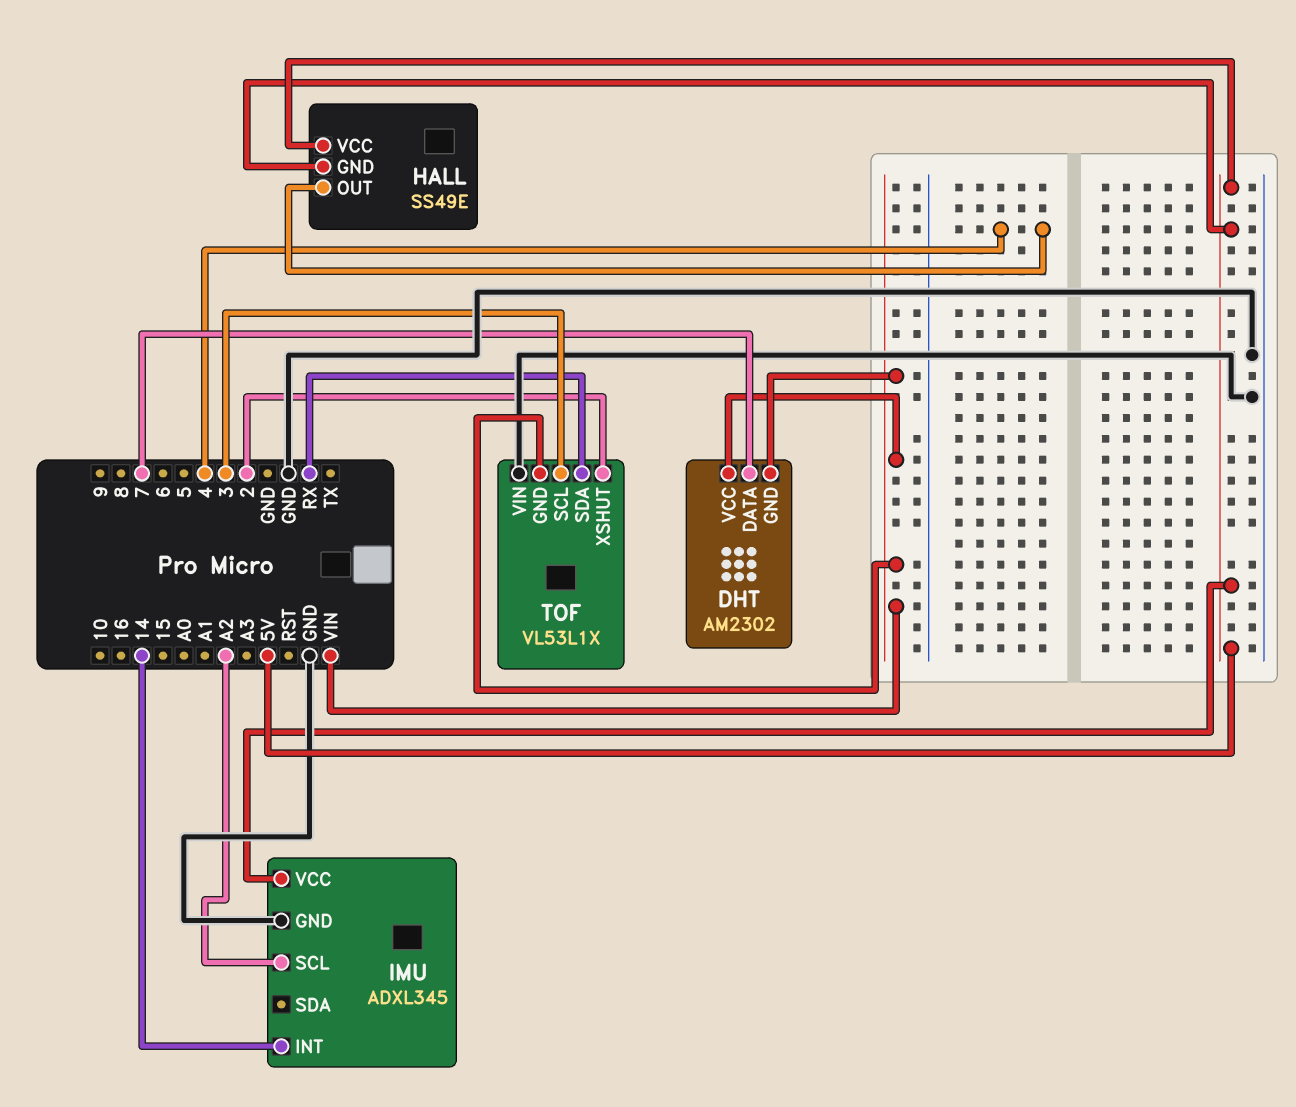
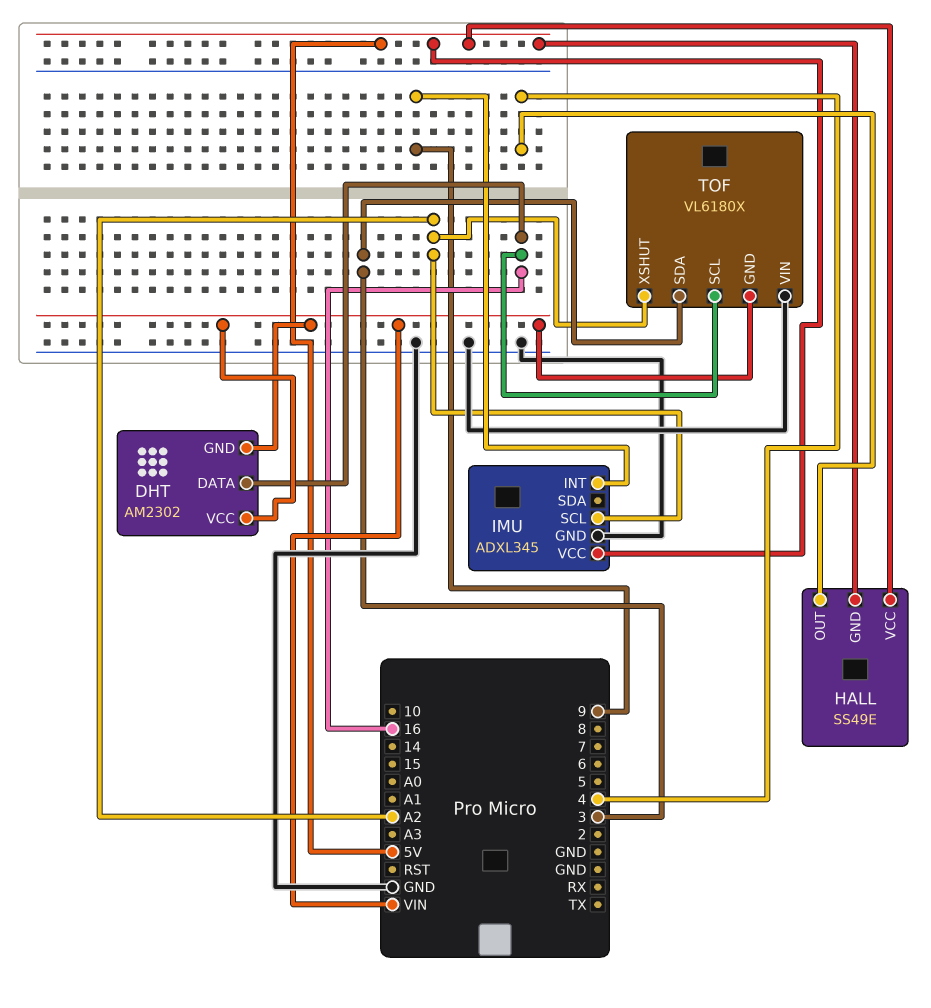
DHT pin DATA: 7 -> 16
IMU pin INT: 14 -> 9
TOF: VL53L1X -> VL6180X
TOF pin SCL: 3 -> 16
TOF pin SDA: RX -> 3
TOF pin XSHUT: 2 -> A2

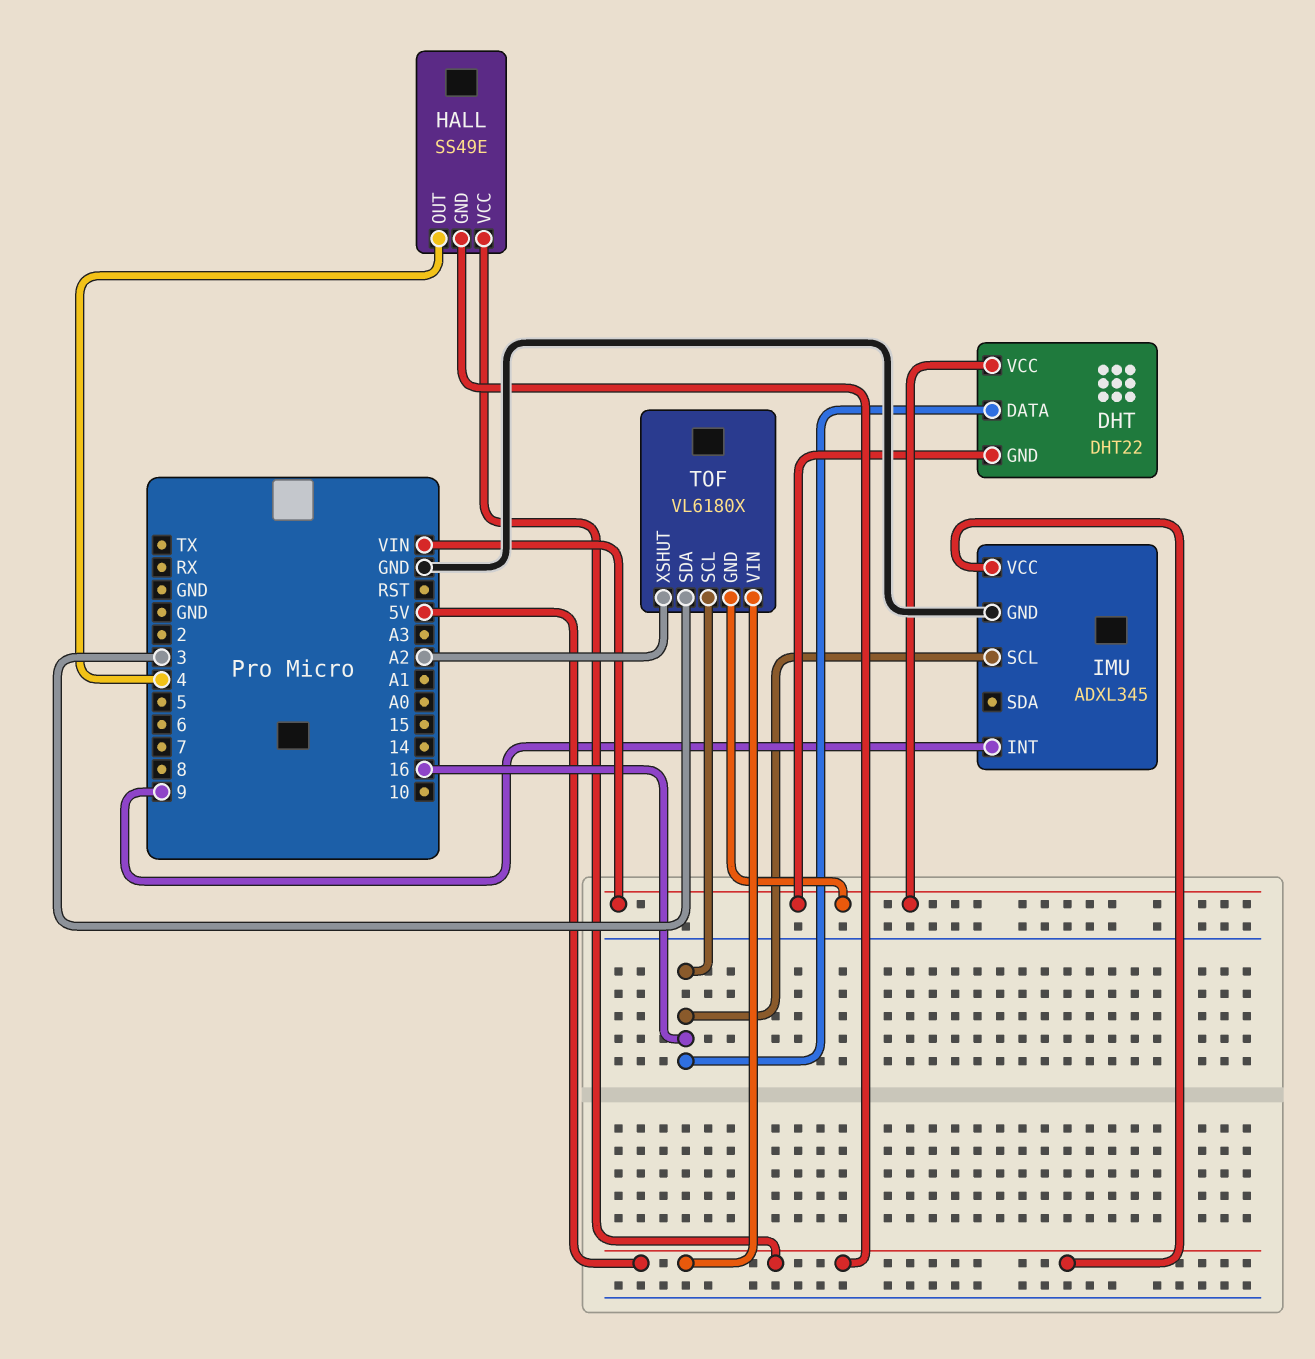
DHT: AM2302 -> DHT22
IMU pin SCL: A2 -> 16
TOF pin VIN: GND -> 5V

